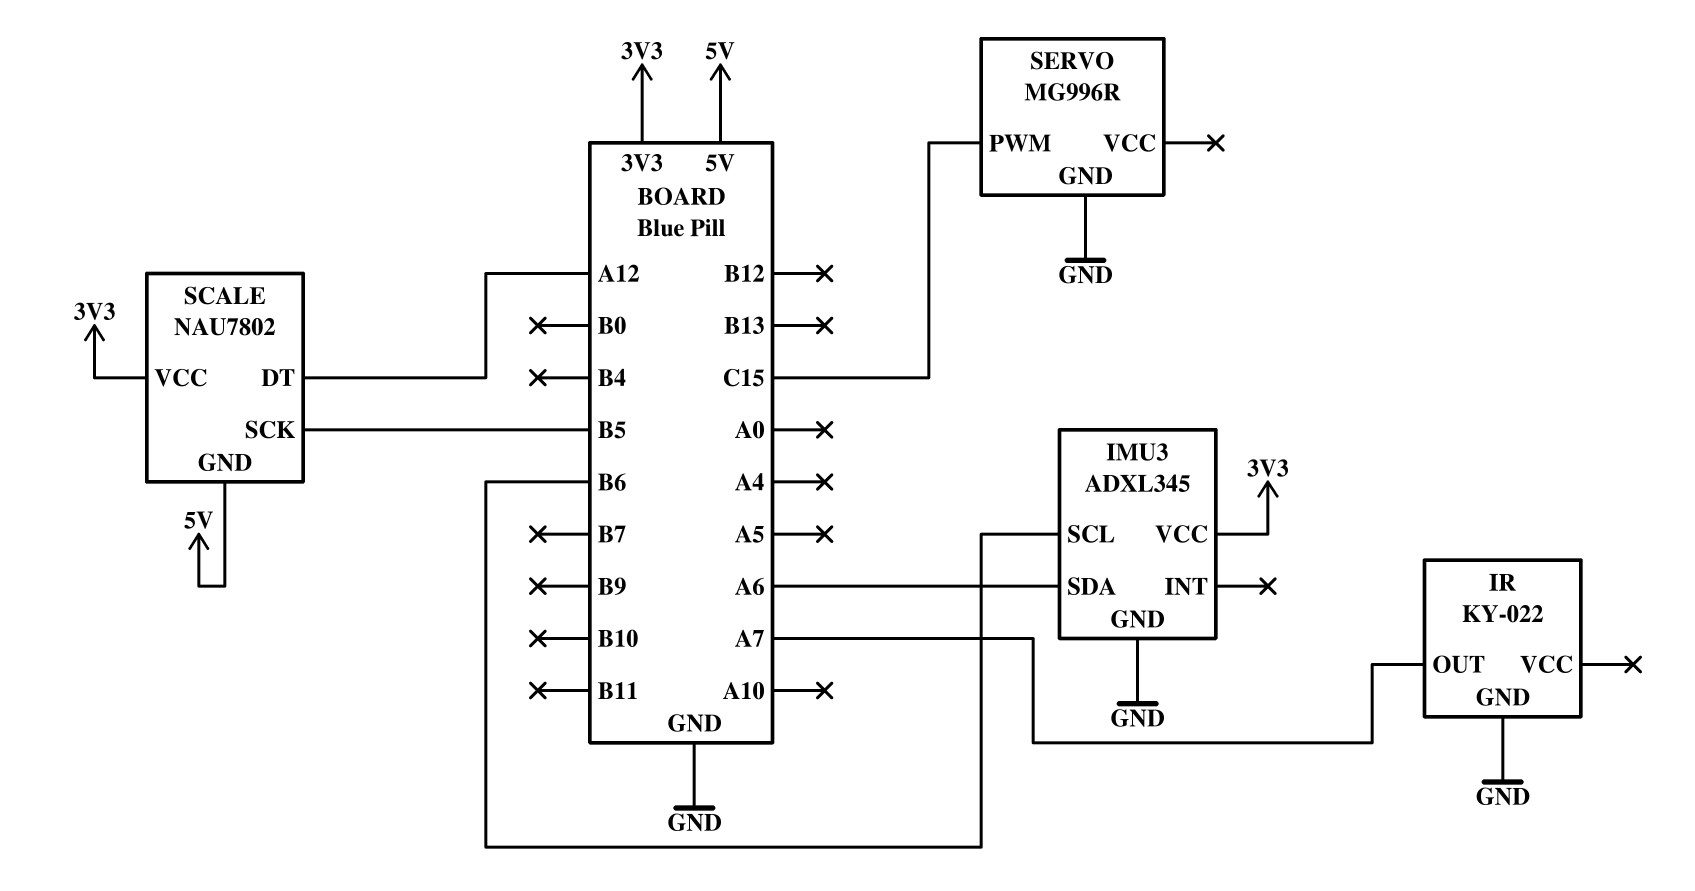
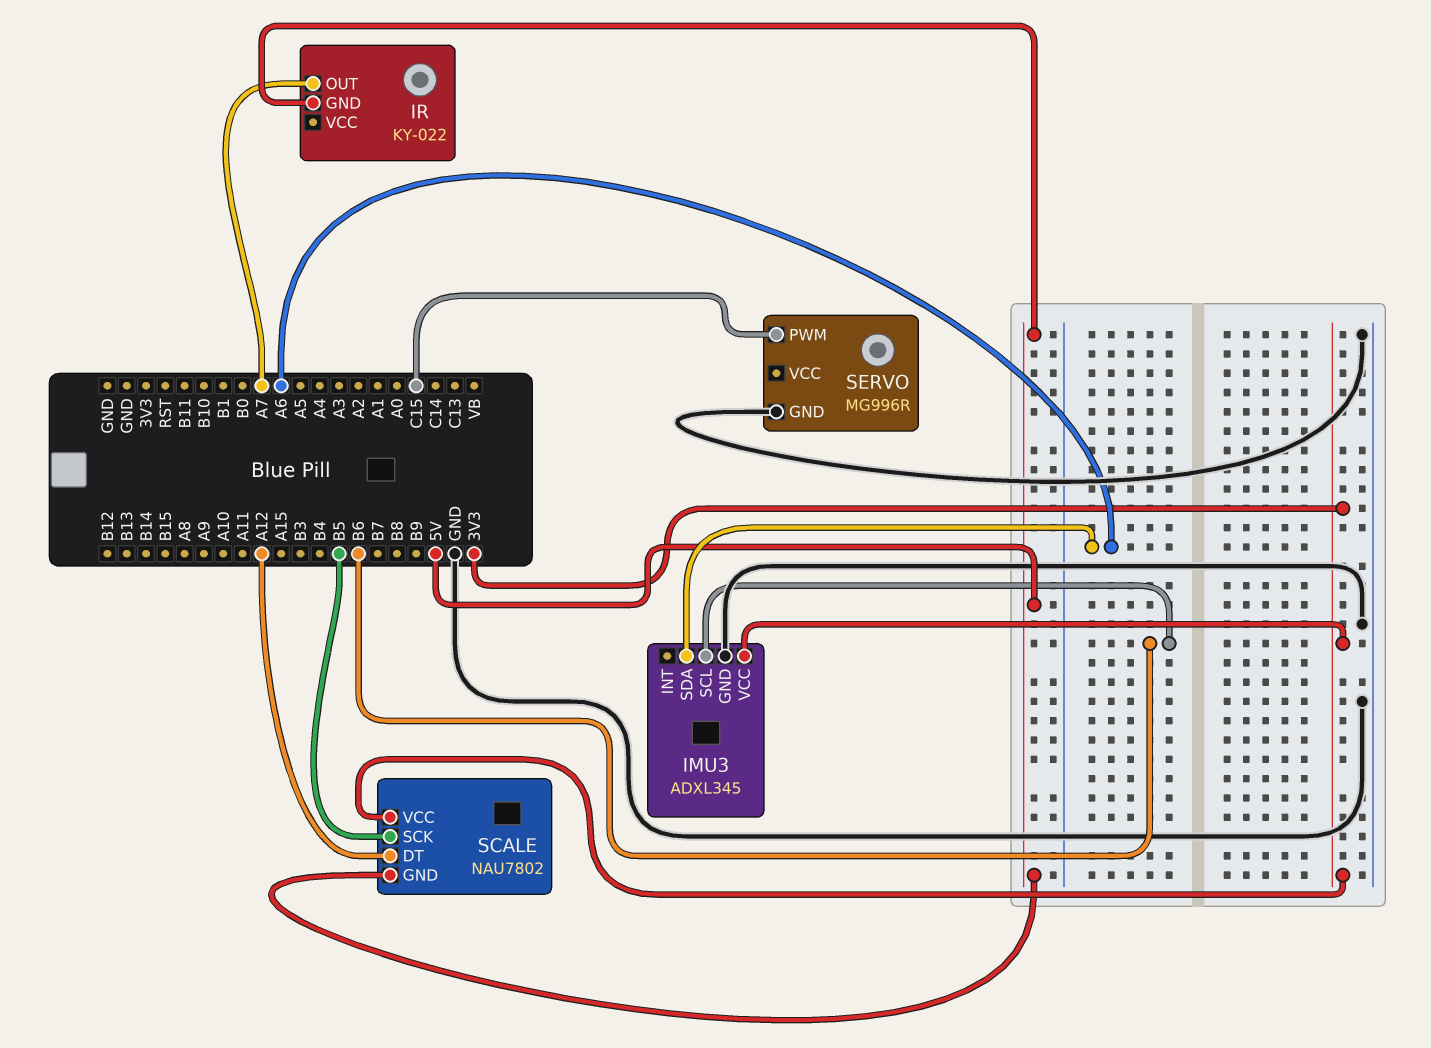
IR pin GND: GND -> 5V

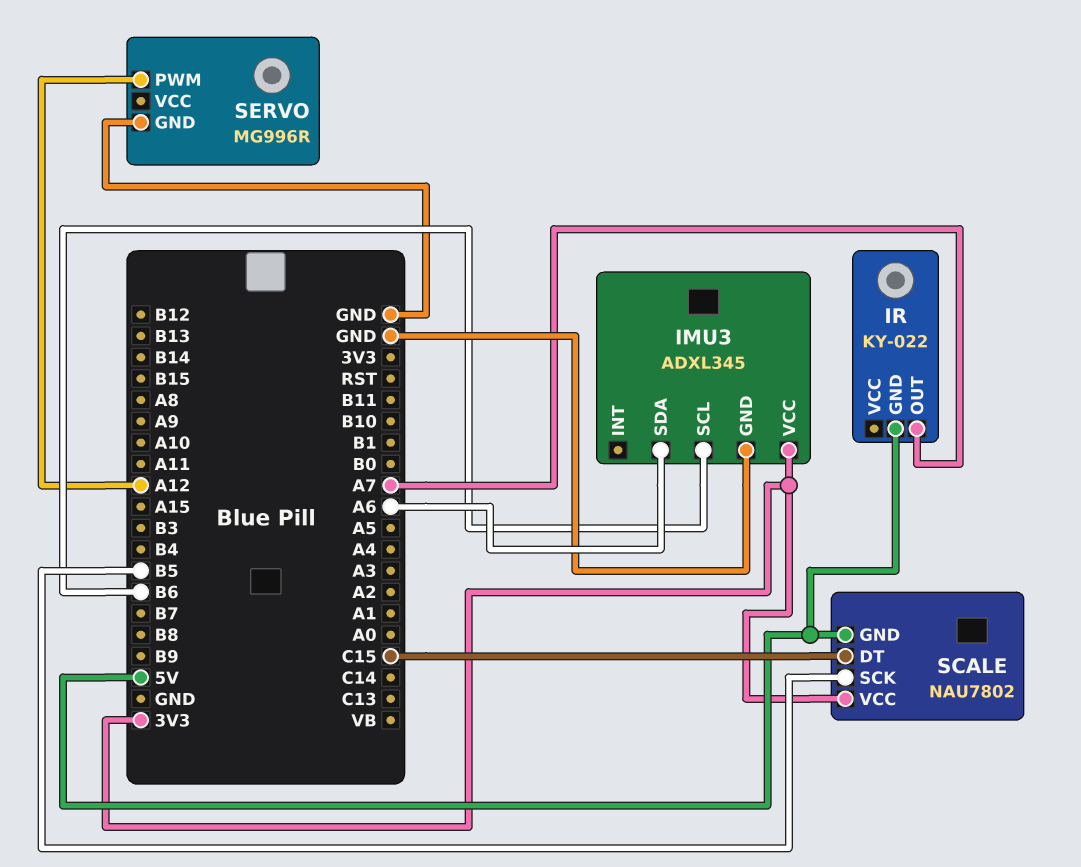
SCALE pin DT: A12 -> C15
SERVO pin PWM: C15 -> A12

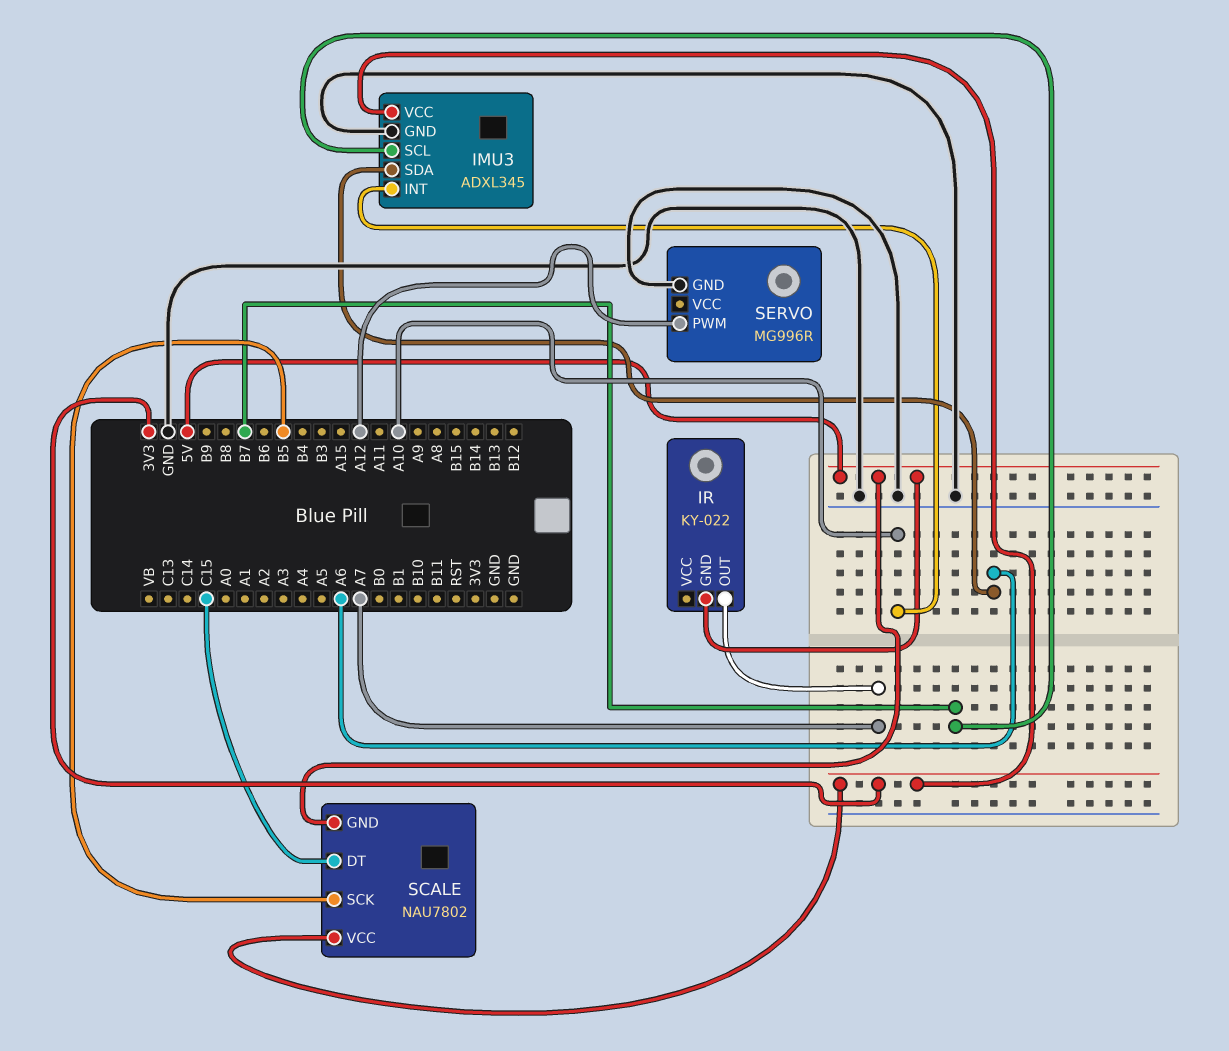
IMU3 pin INT: none -> A10
IMU3 pin SCL: B6 -> B7

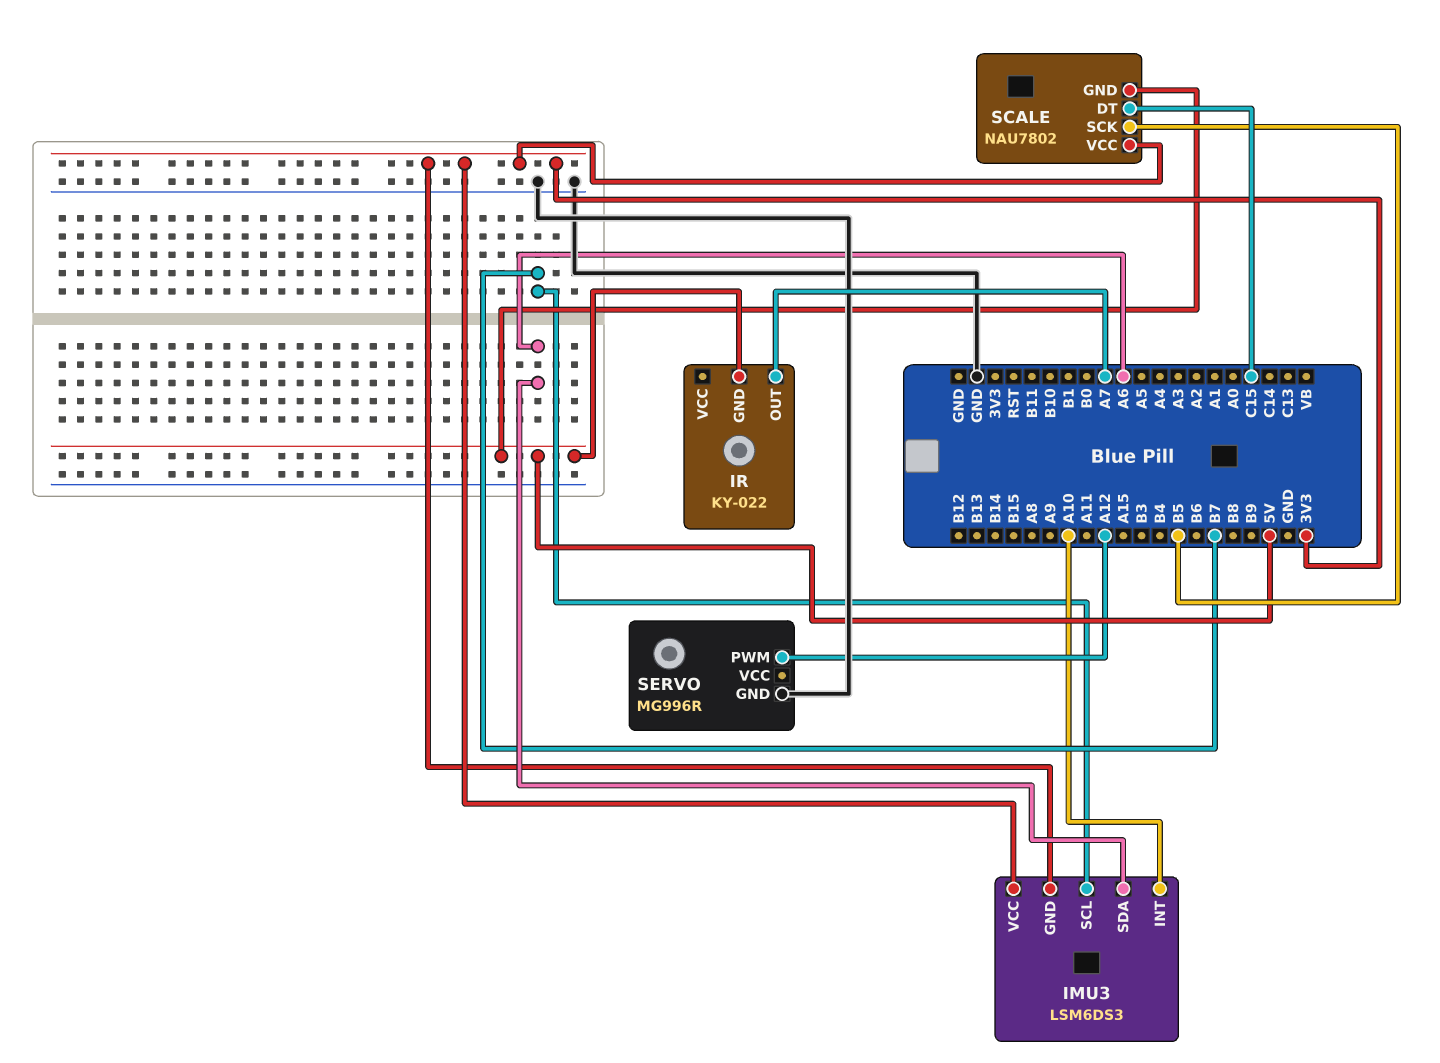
IMU3: ADXL345 -> LSM6DS3
IMU3 pin GND: GND -> 3V3

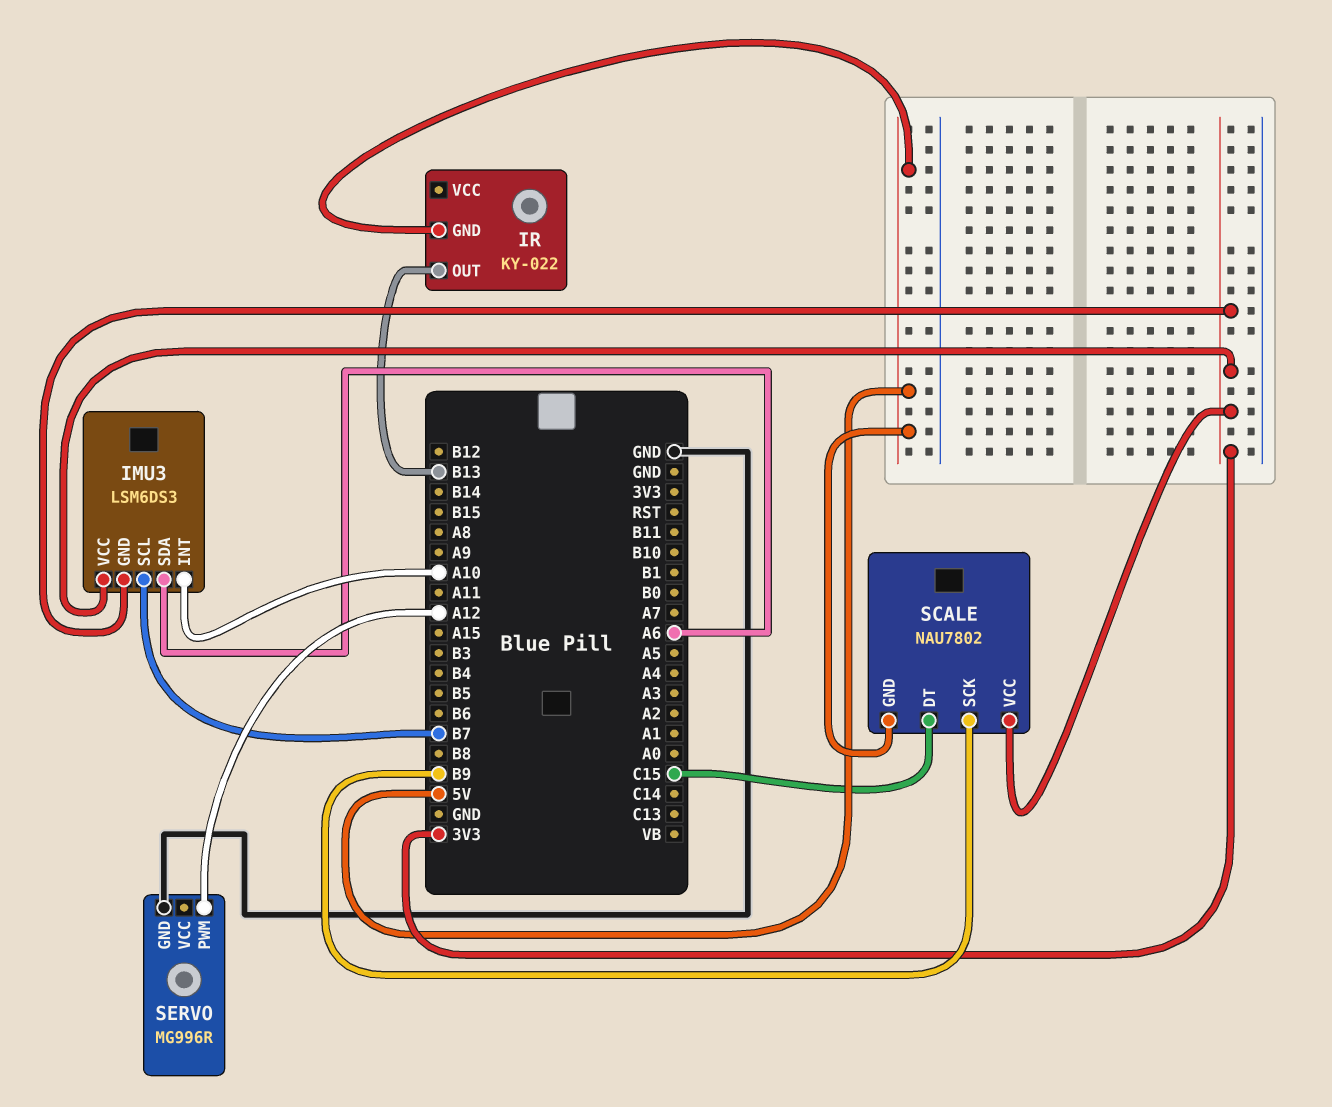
IR pin OUT: A7 -> B13
SCALE pin SCK: B5 -> B9

